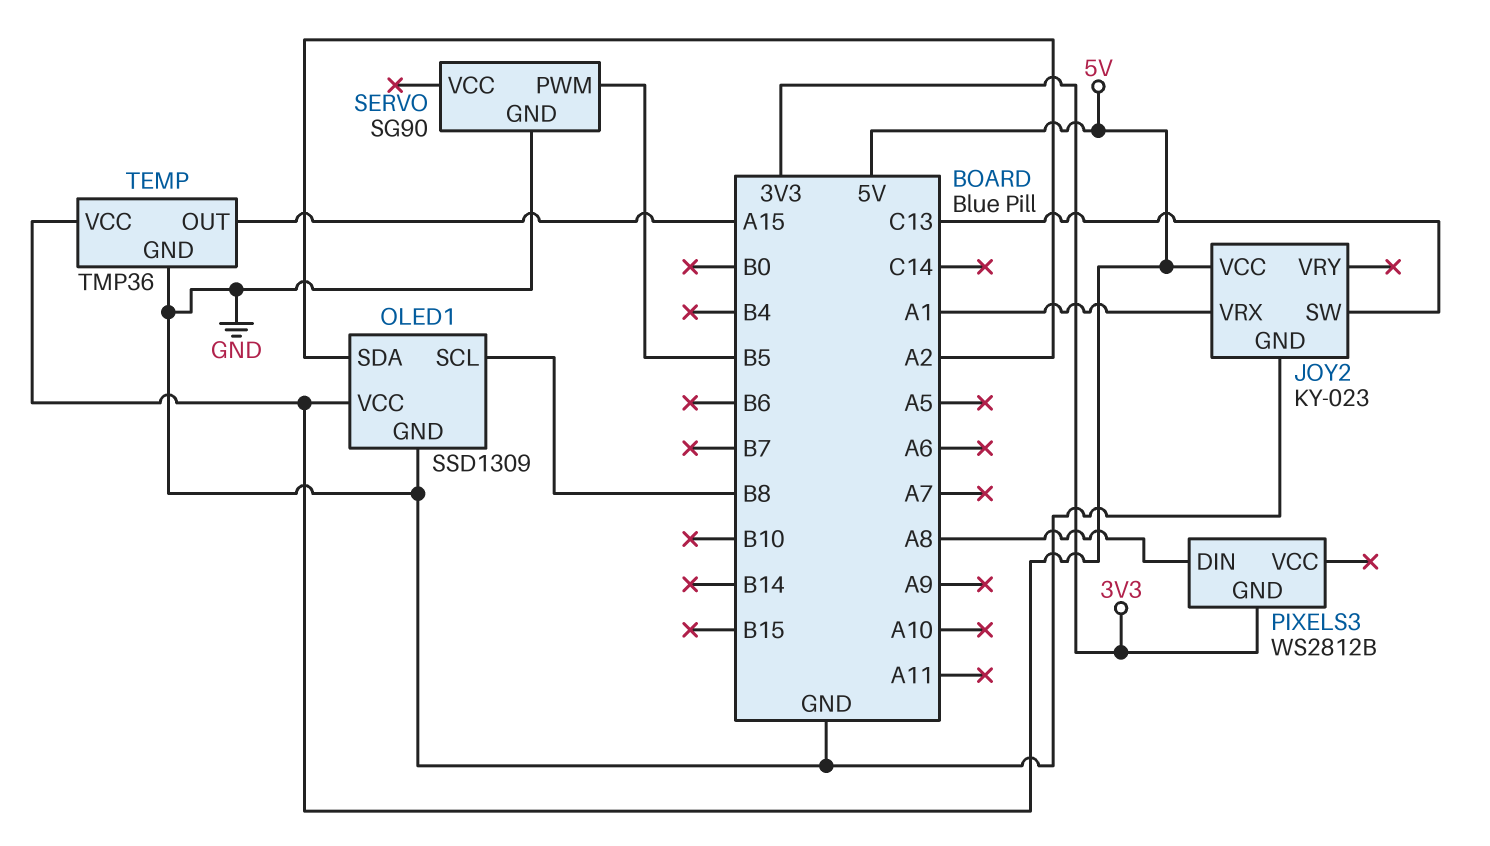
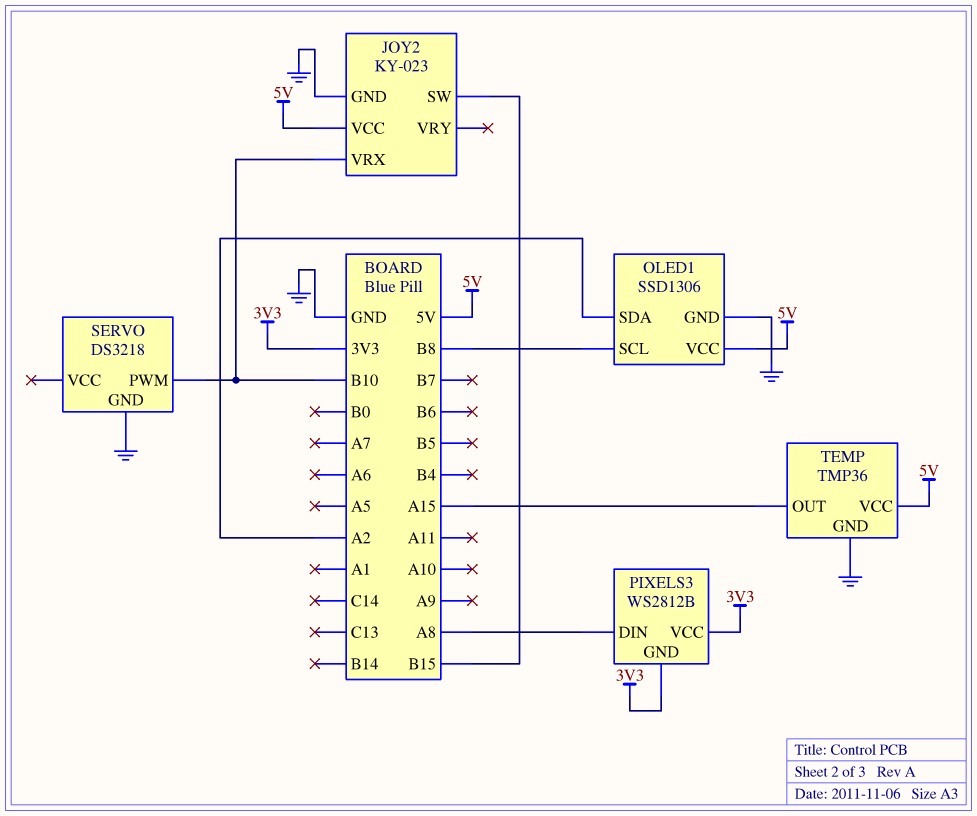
JOY2 pin SW: C13 -> B15
JOY2 pin VRX: A1 -> B10
OLED1: SSD1309 -> SSD1306
PIXELS3 pin VCC: none -> 3V3
SERVO: SG90 -> DS3218
SERVO pin PWM: B5 -> B10

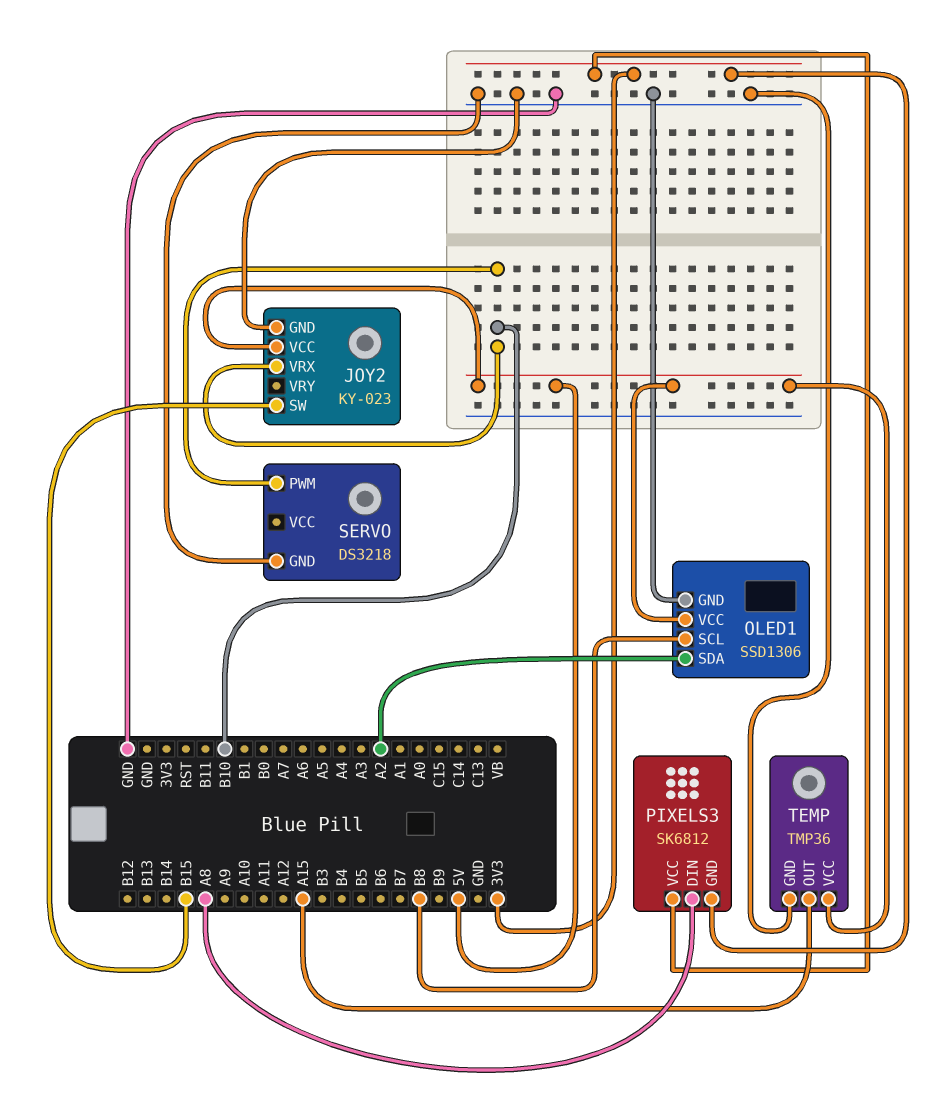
PIXELS3: WS2812B -> SK6812

